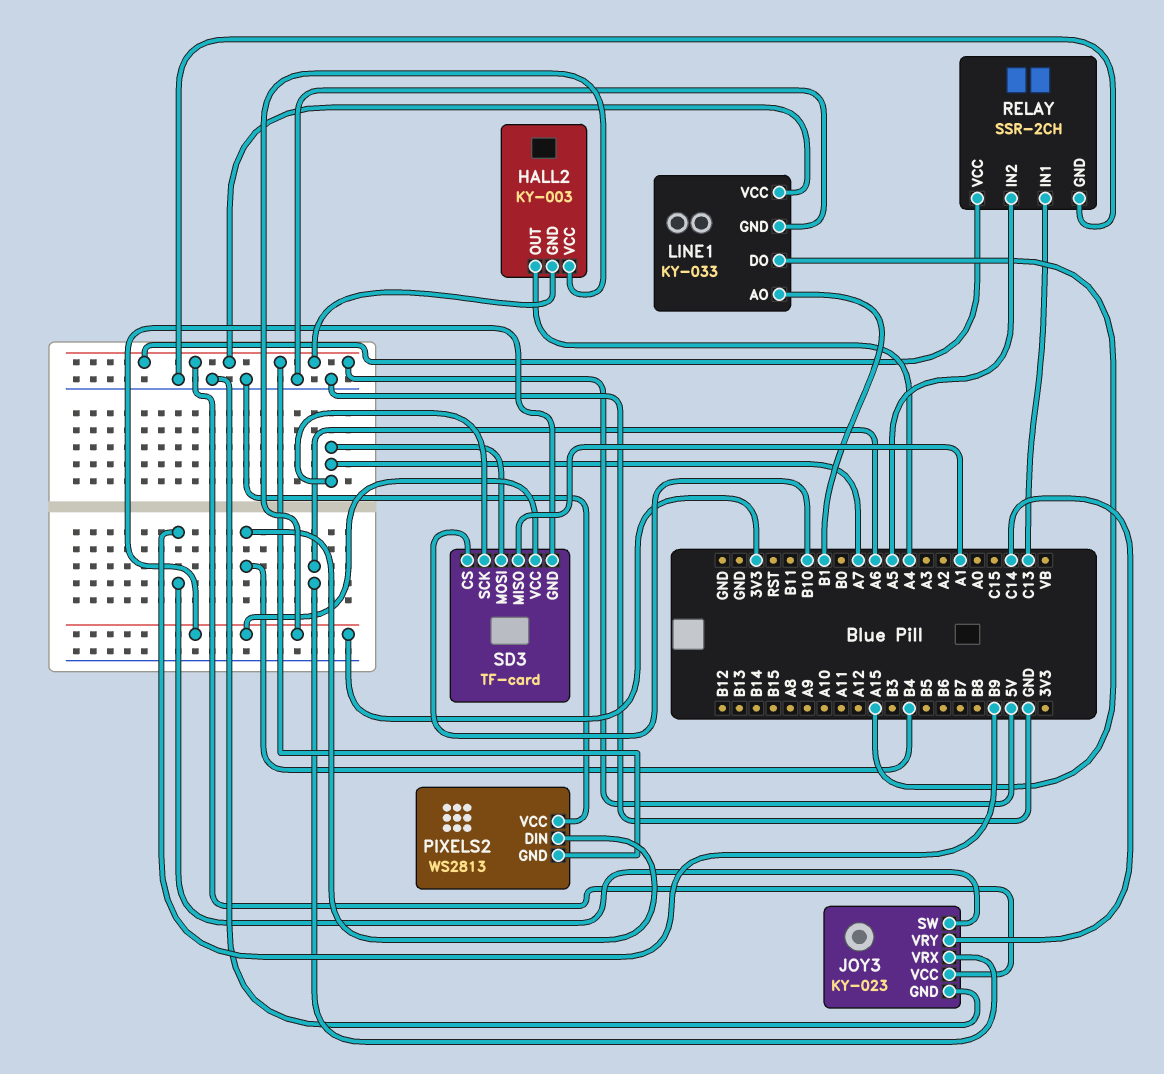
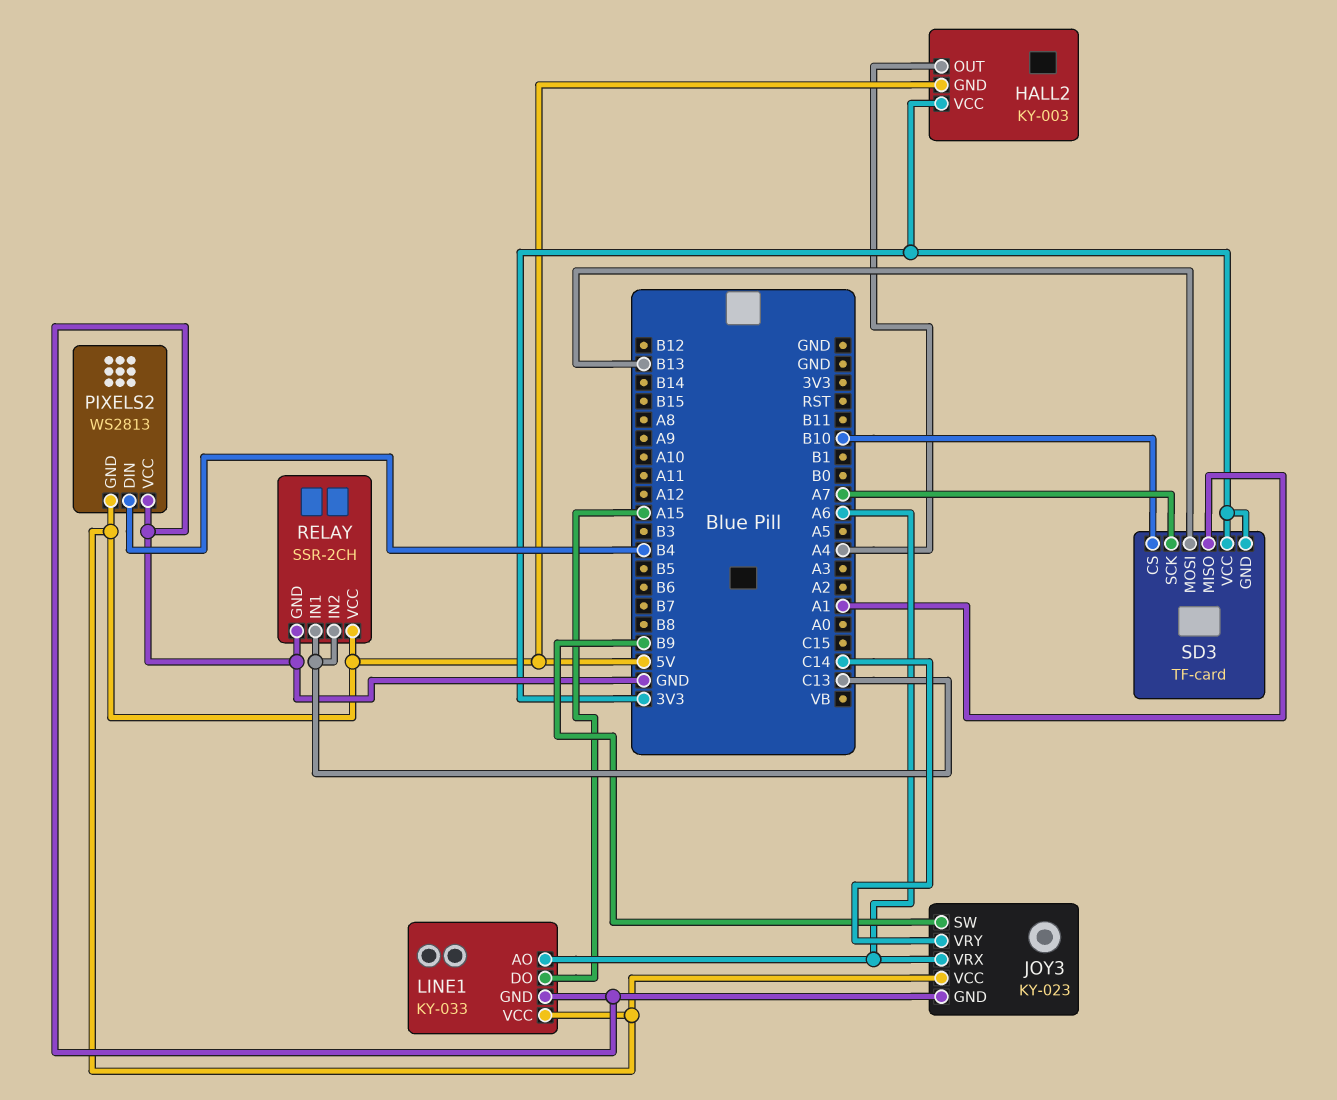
LINE1 pin AO: B1 -> A6
RELAY pin IN2: A5 -> C13
SD3 pin MOSI: A7 -> B13

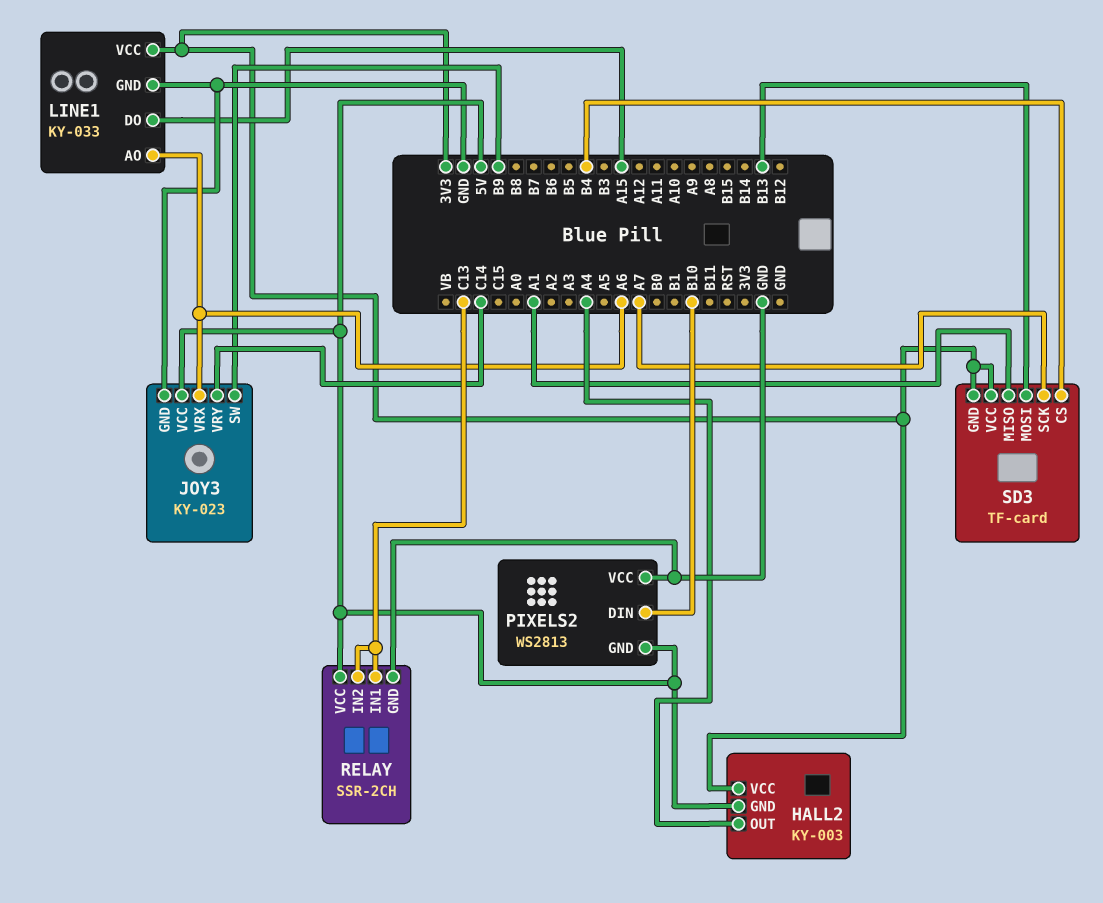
LINE1 pin VCC: 5V -> 3V3
PIXELS2 pin DIN: B4 -> B10
SD3 pin CS: B10 -> B4

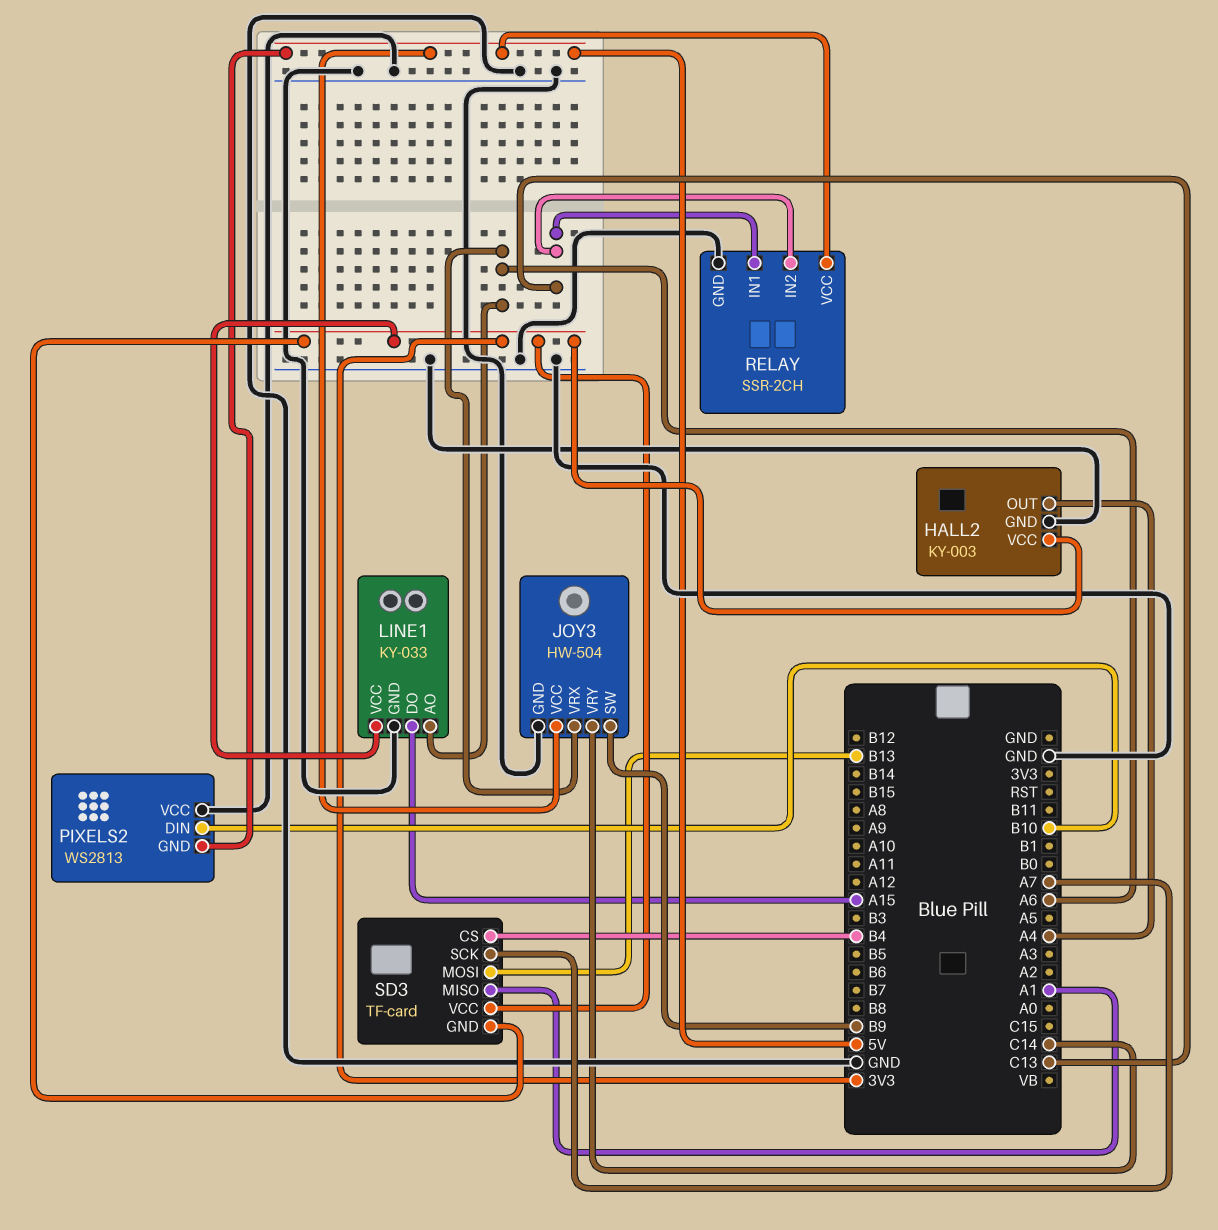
HALL2 pin GND: 5V -> GND
JOY3: KY-023 -> HW-504

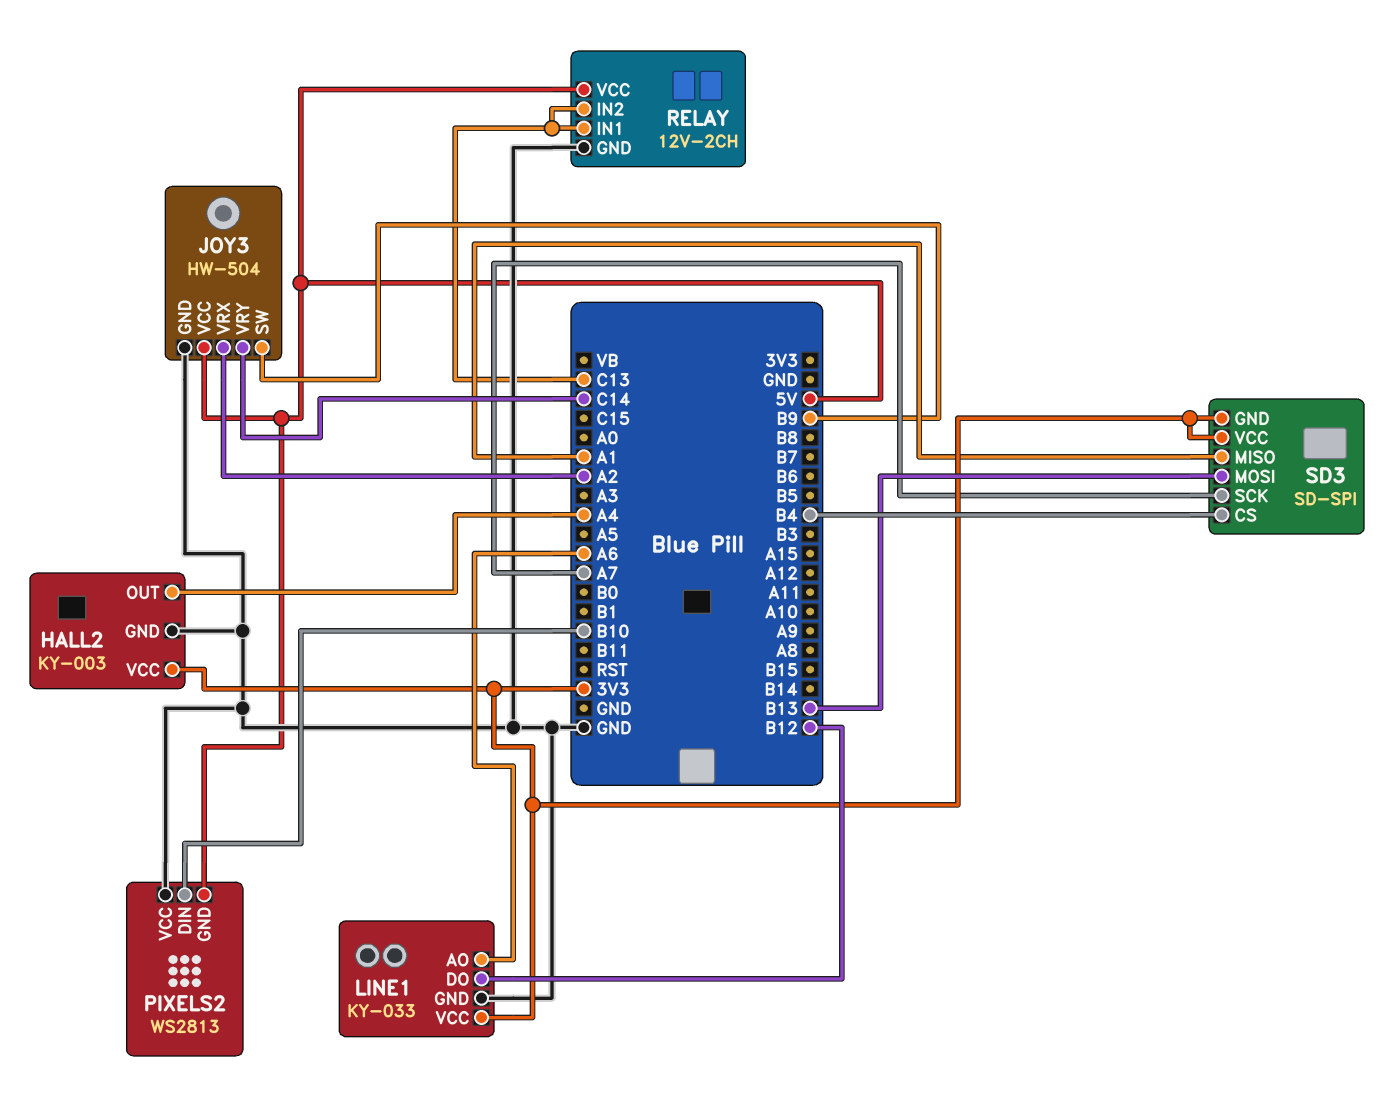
JOY3 pin VRX: A6 -> A2
LINE1 pin DO: A15 -> B12
RELAY: SSR-2CH -> 12V-2CH
SD3: TF-card -> SD-SPI

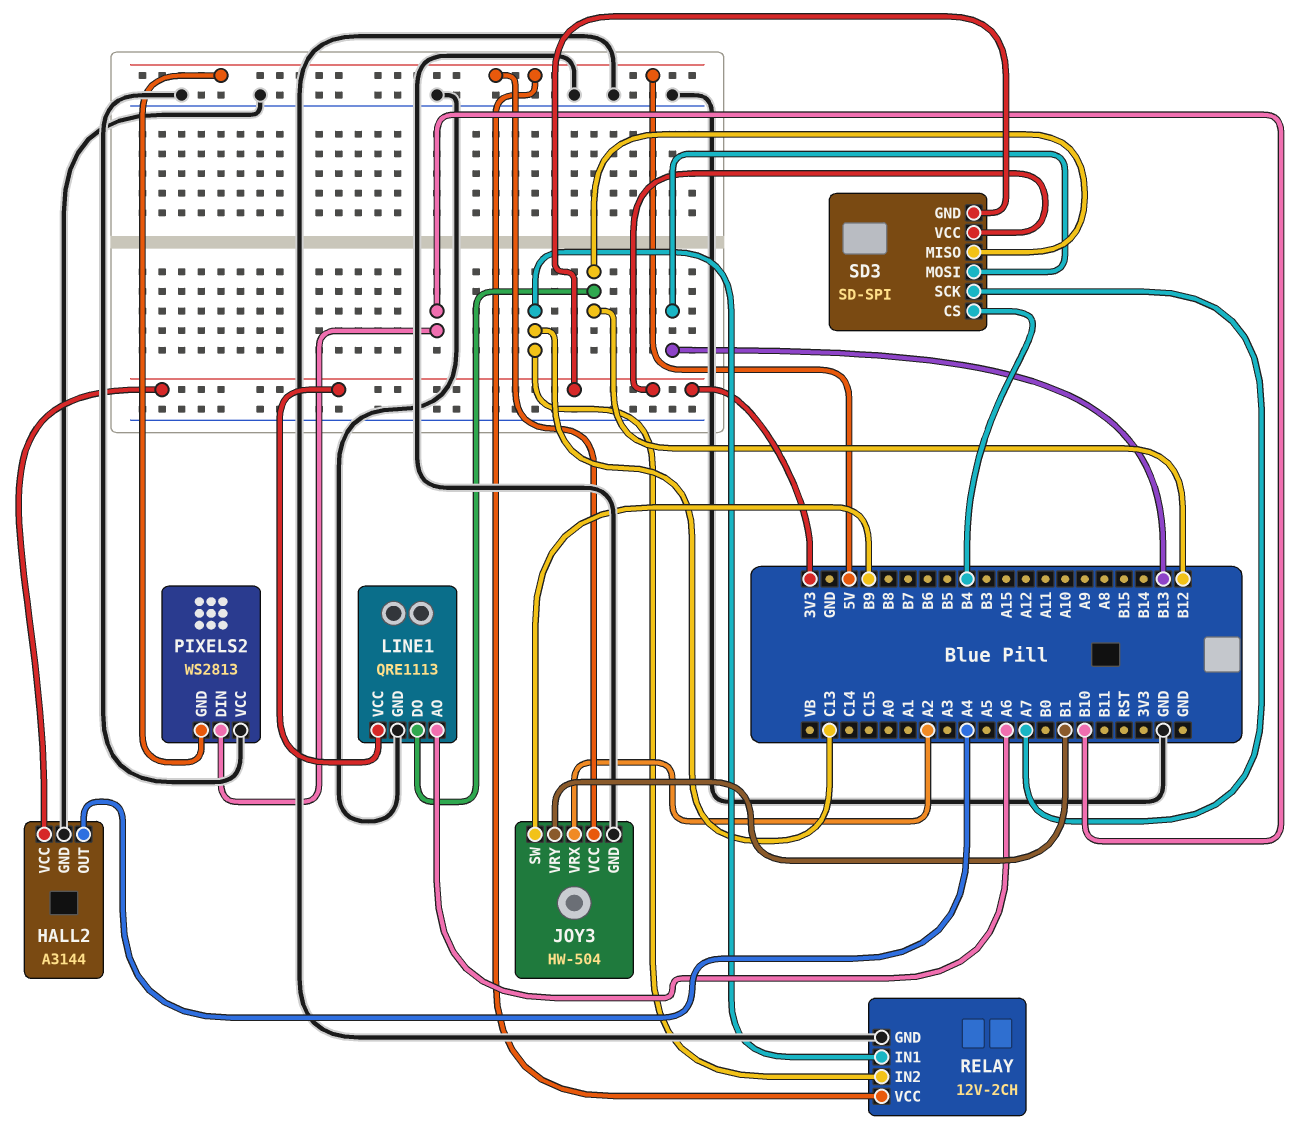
HALL2: KY-003 -> A3144
JOY3 pin VRY: C14 -> B1
LINE1: KY-033 -> QRE1113
SD3 pin MISO: A1 -> B12

